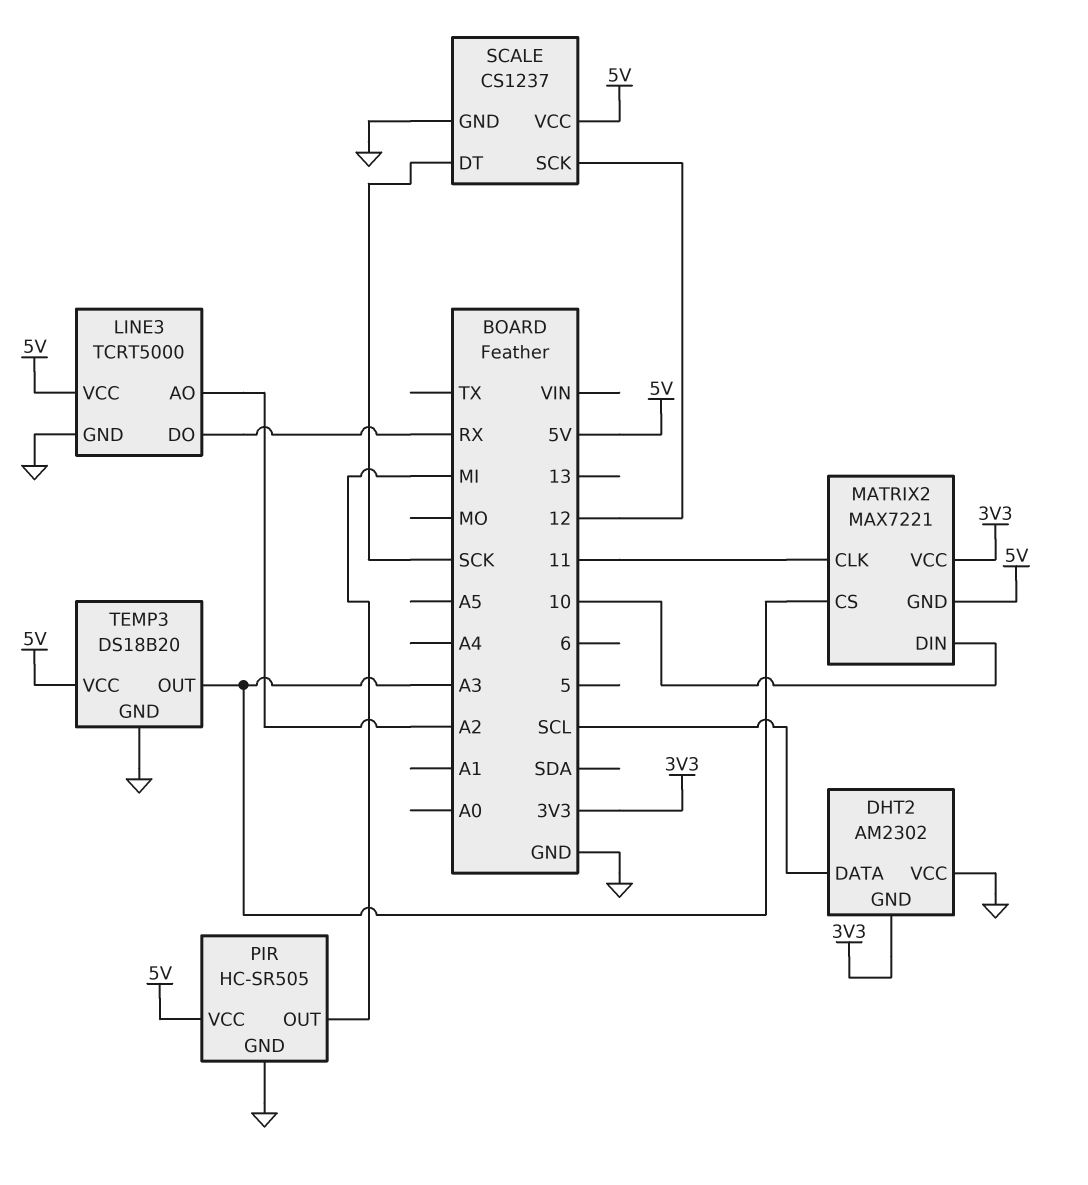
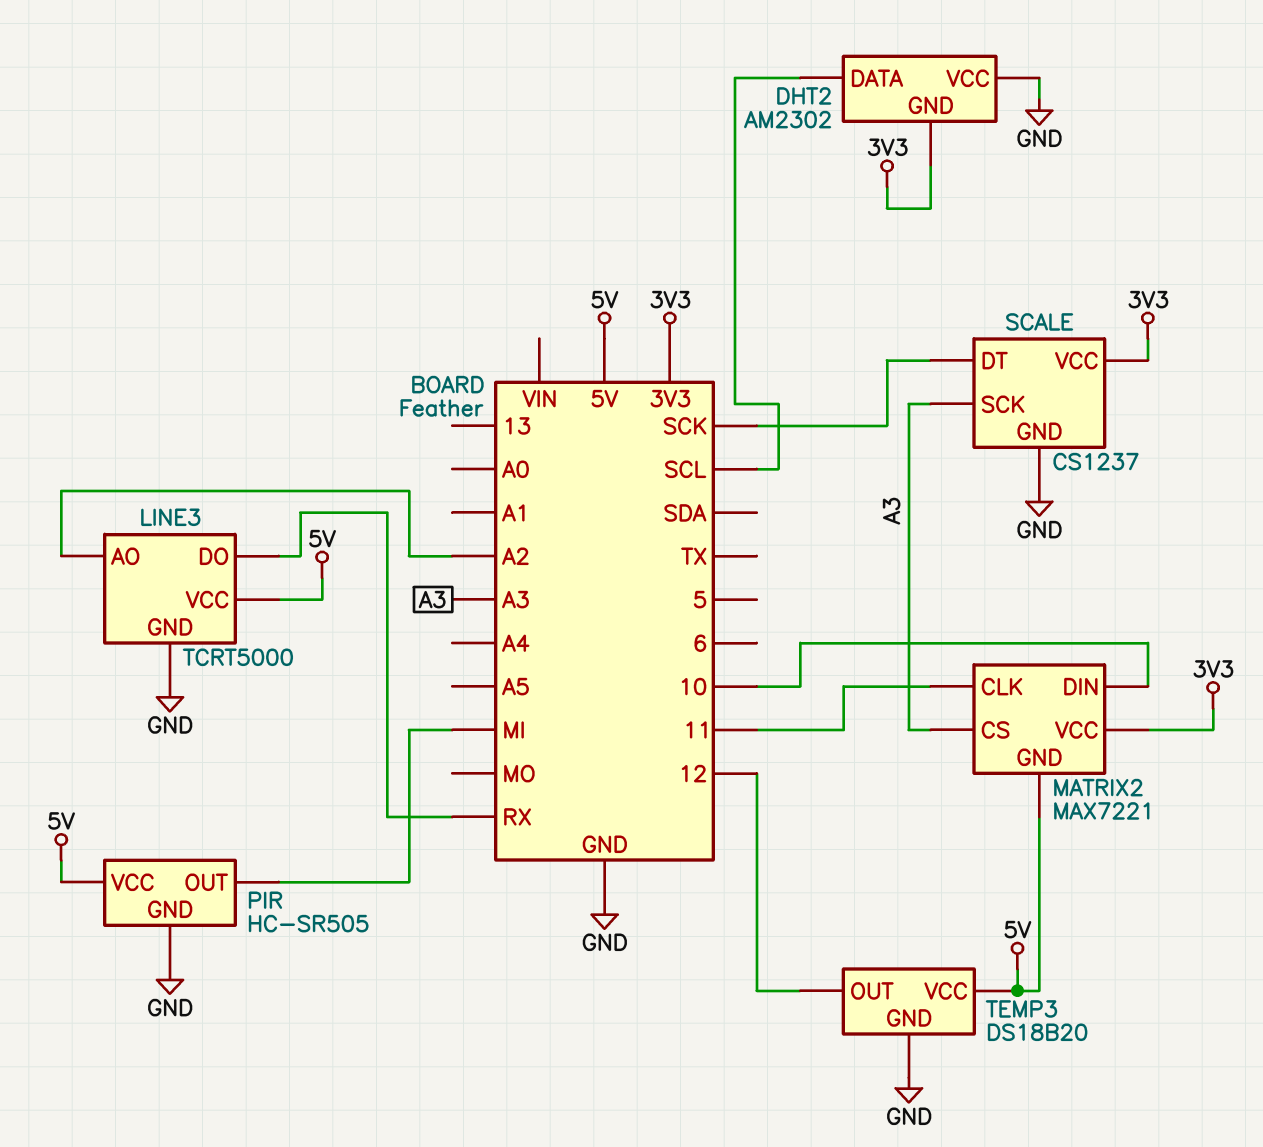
SCALE pin SCK: 12 -> A3
SCALE pin VCC: 5V -> 3V3
TEMP3 pin OUT: A3 -> 12

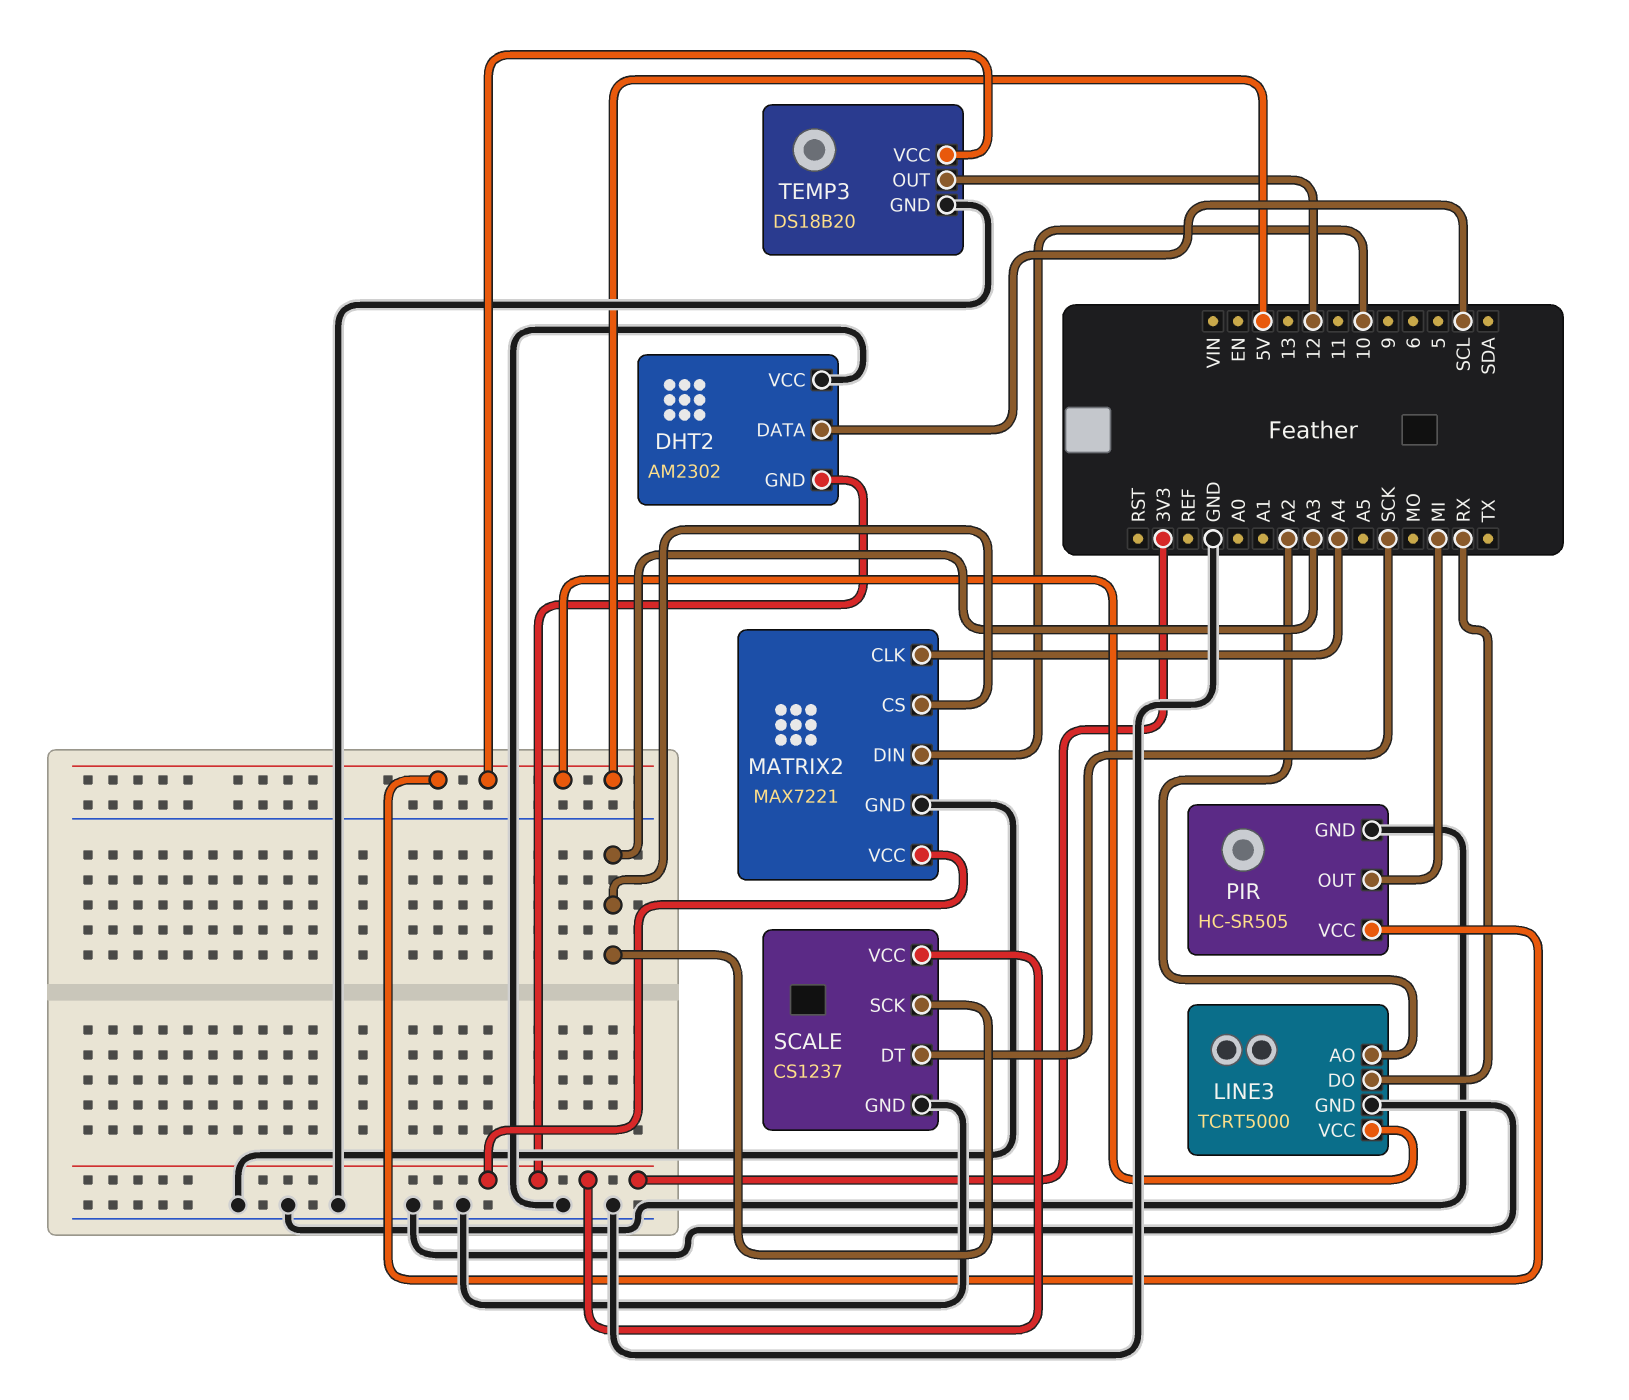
MATRIX2 pin CLK: 11 -> A4
MATRIX2 pin GND: 5V -> GND

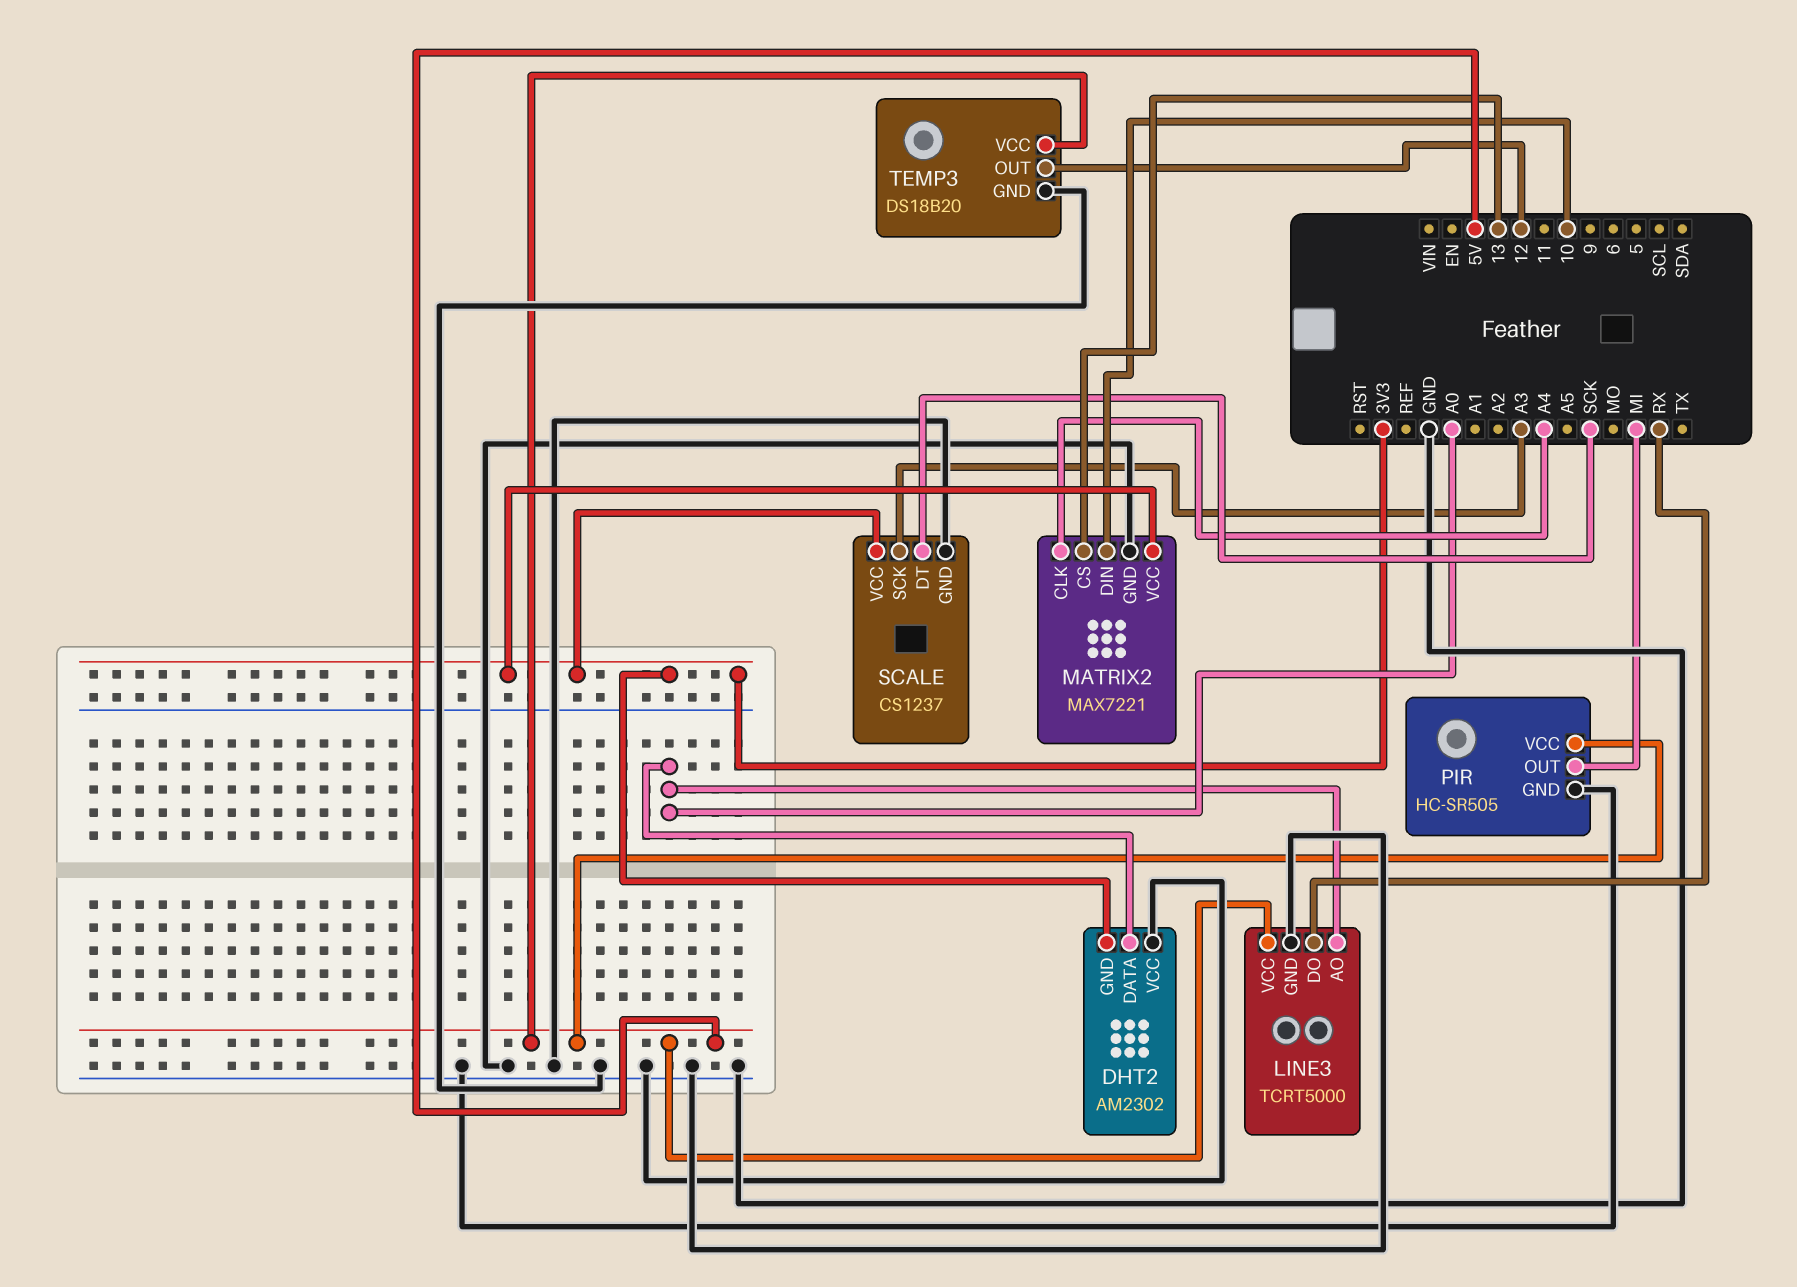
DHT2 pin DATA: SCL -> A0
LINE3 pin AO: A2 -> A0
MATRIX2 pin CS: A3 -> 13

